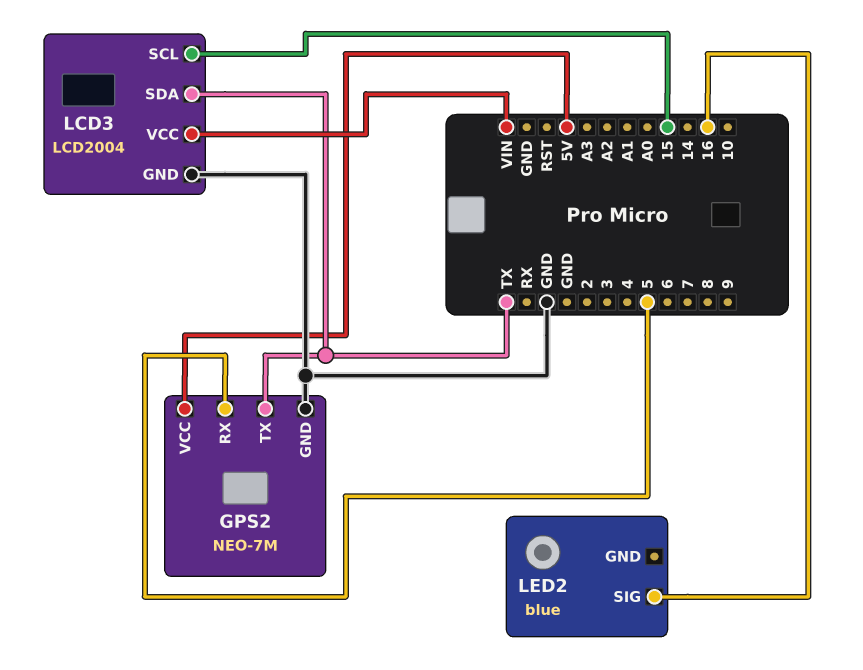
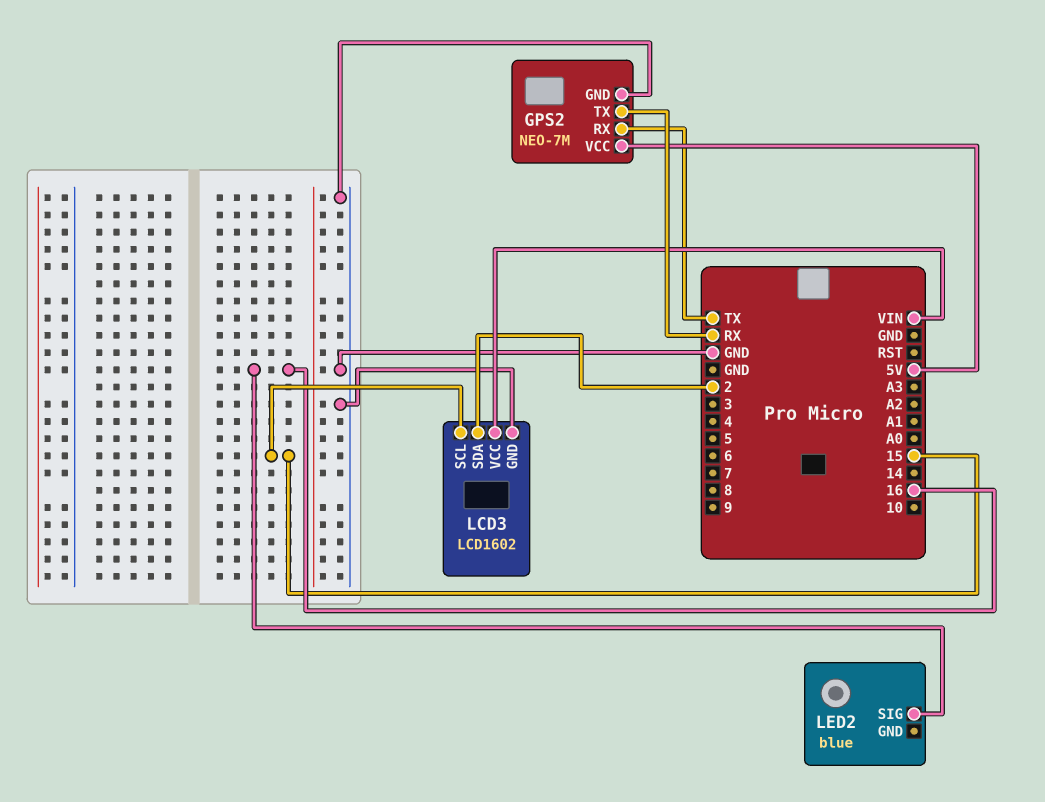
GPS2 pin RX: 5 -> TX
GPS2 pin TX: TX -> RX
LCD3: LCD2004 -> LCD1602
LCD3 pin SDA: TX -> 2

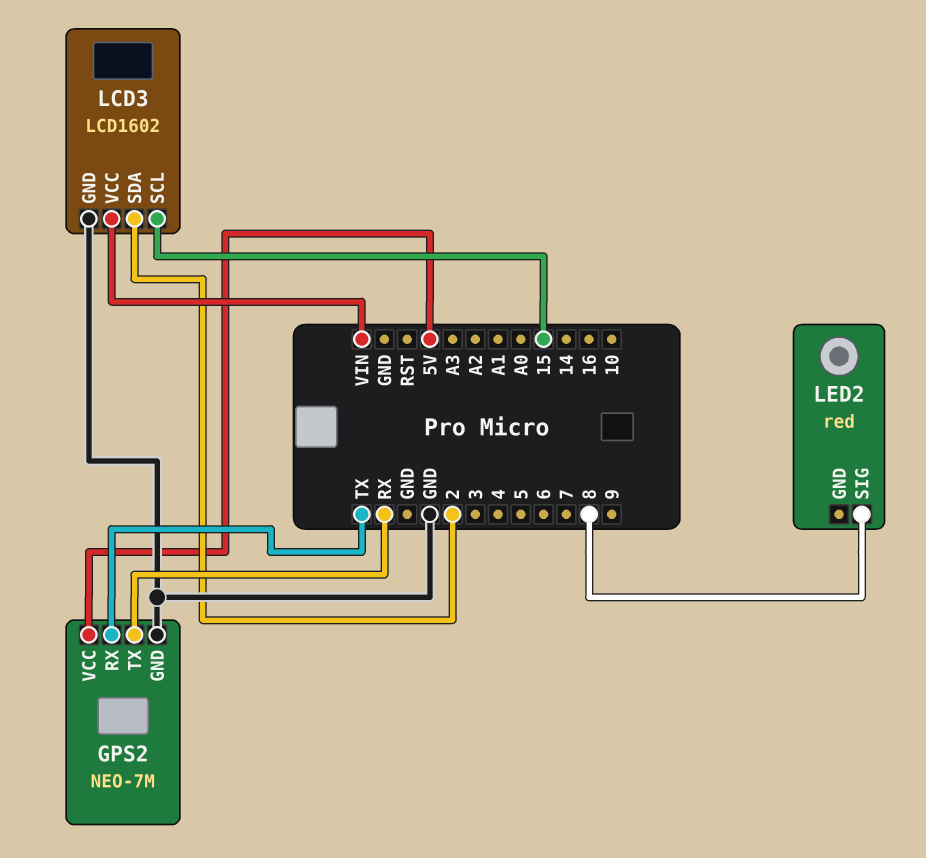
LED2: blue -> red
LED2 pin SIG: 16 -> 8

